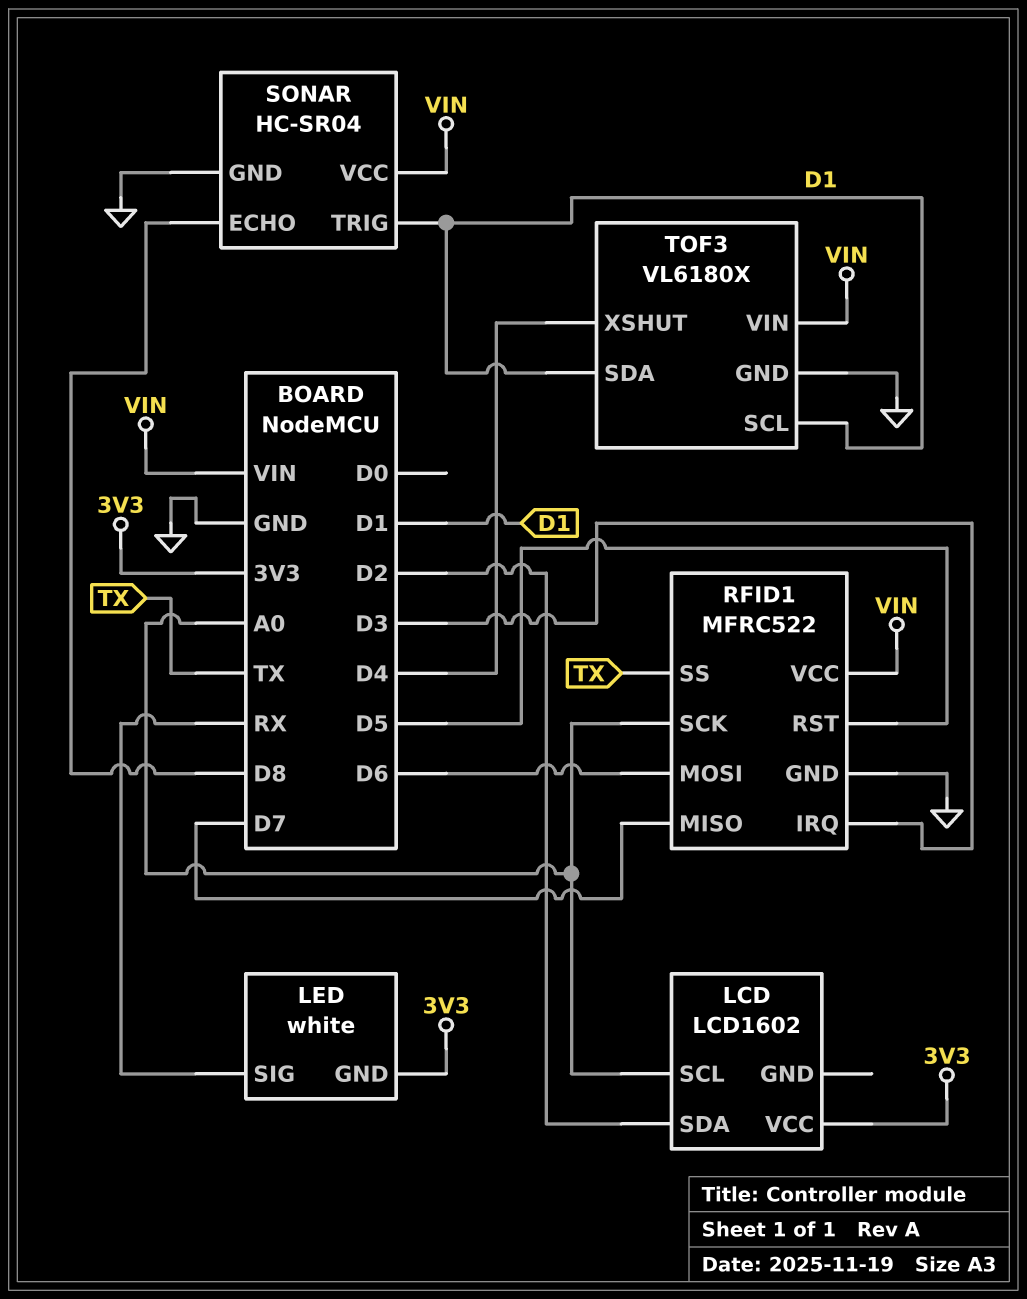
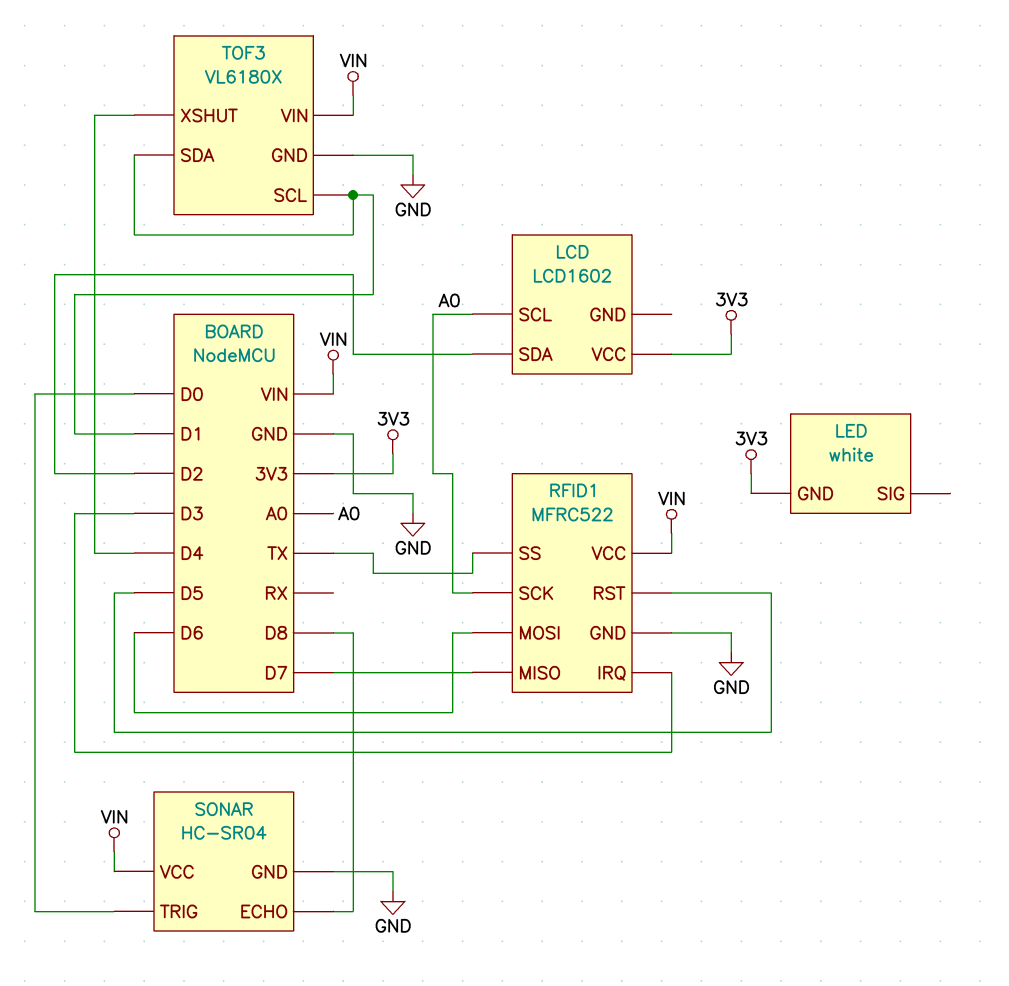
LED pin SIG: RX -> none
SONAR pin TRIG: D1 -> D0

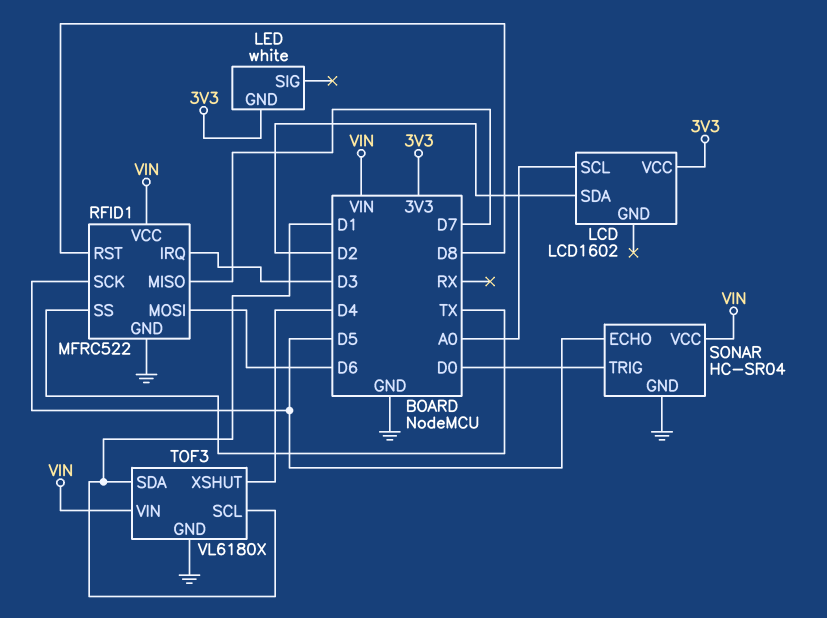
RFID1 pin RST: D5 -> D8
RFID1 pin SCK: A0 -> D5
SONAR pin ECHO: D8 -> D5

